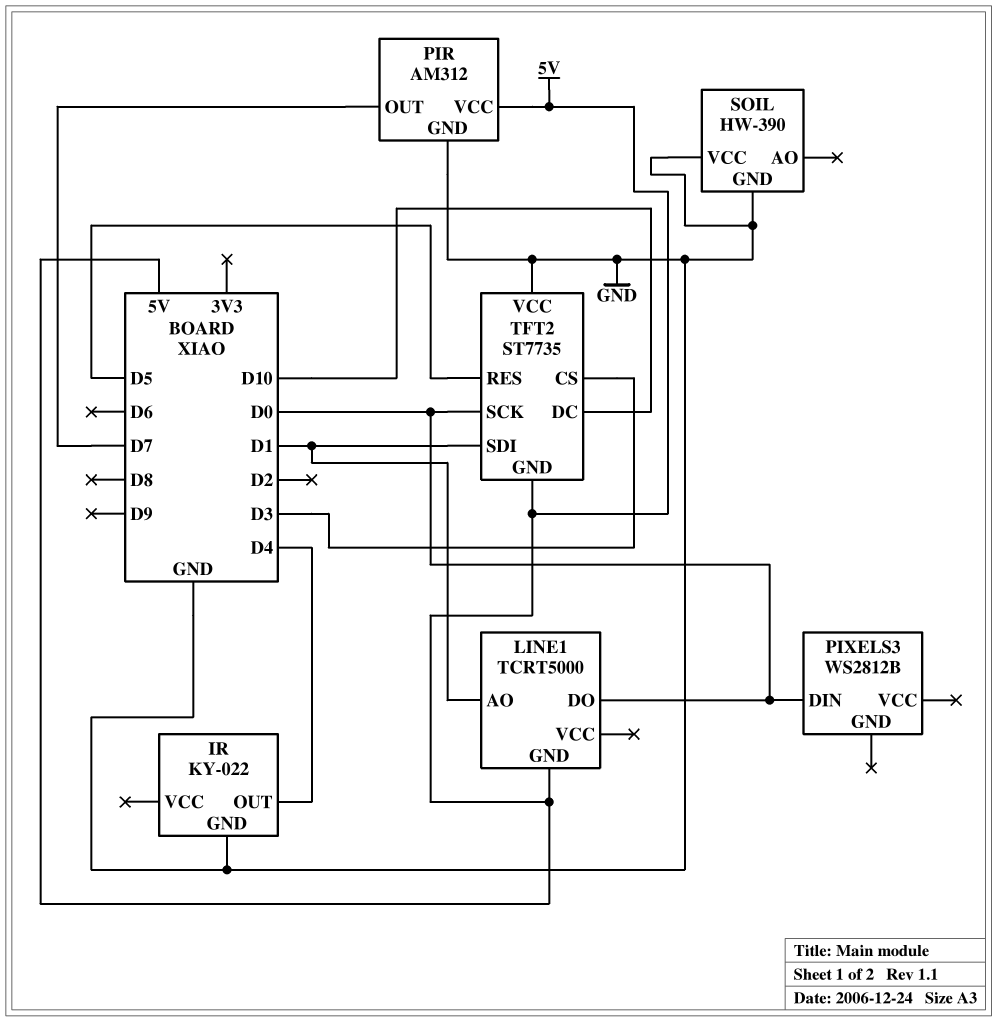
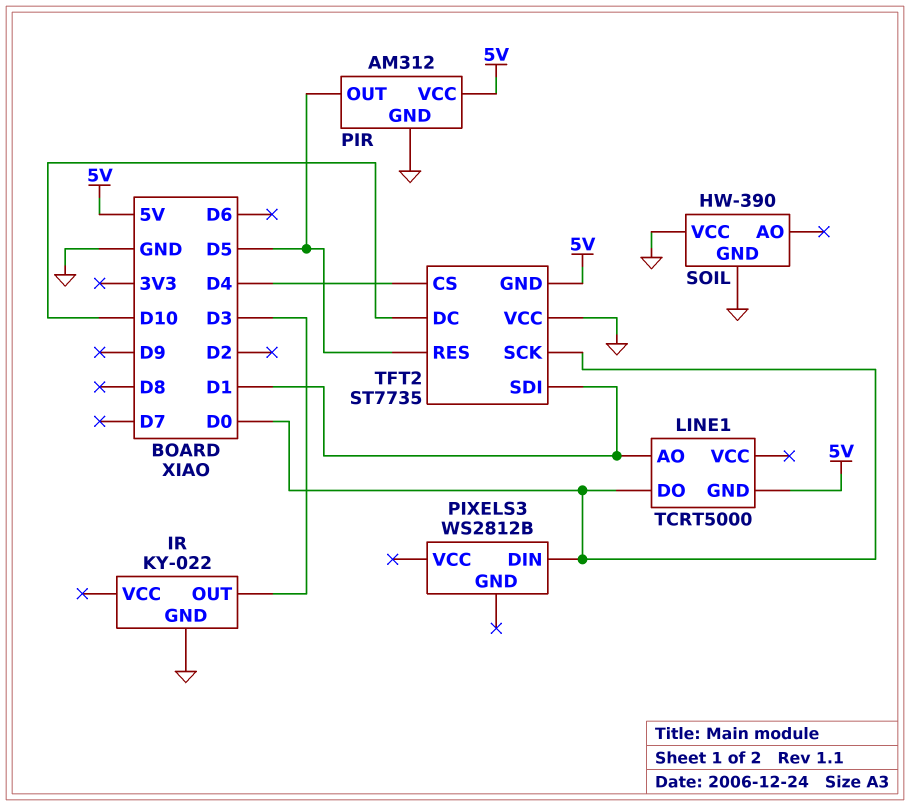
IR pin OUT: D4 -> D3
PIR pin OUT: D7 -> D5
TFT2 pin CS: D3 -> D4

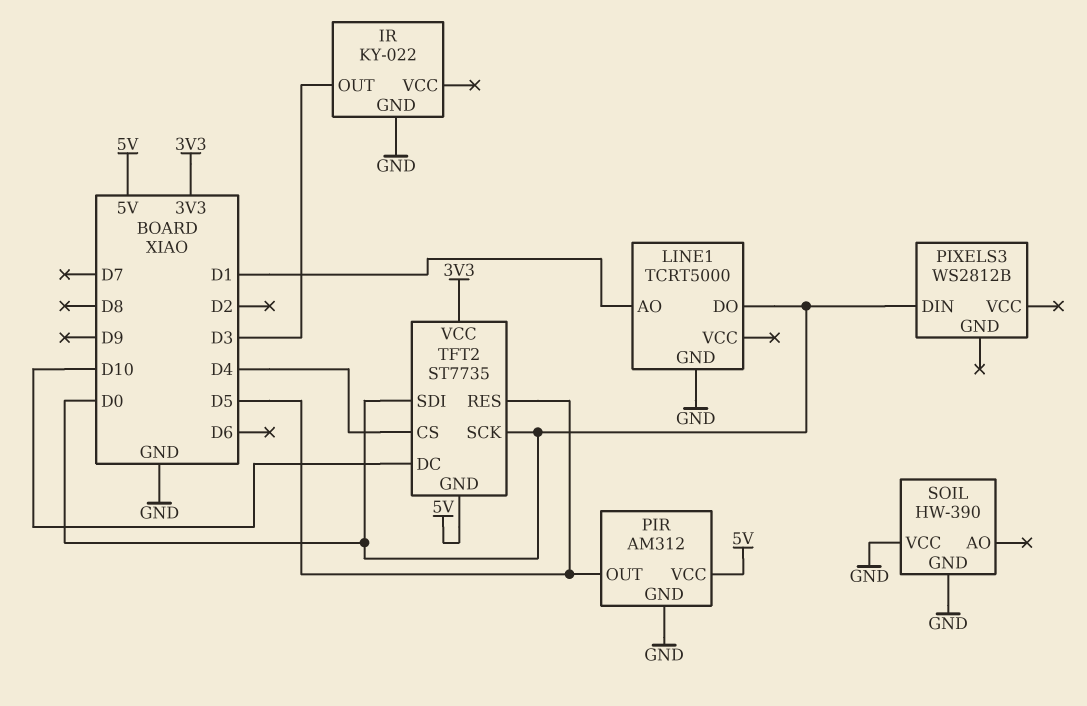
LINE1 pin GND: 5V -> GND
TFT2 pin SDI: D1 -> D0
TFT2 pin VCC: GND -> 3V3

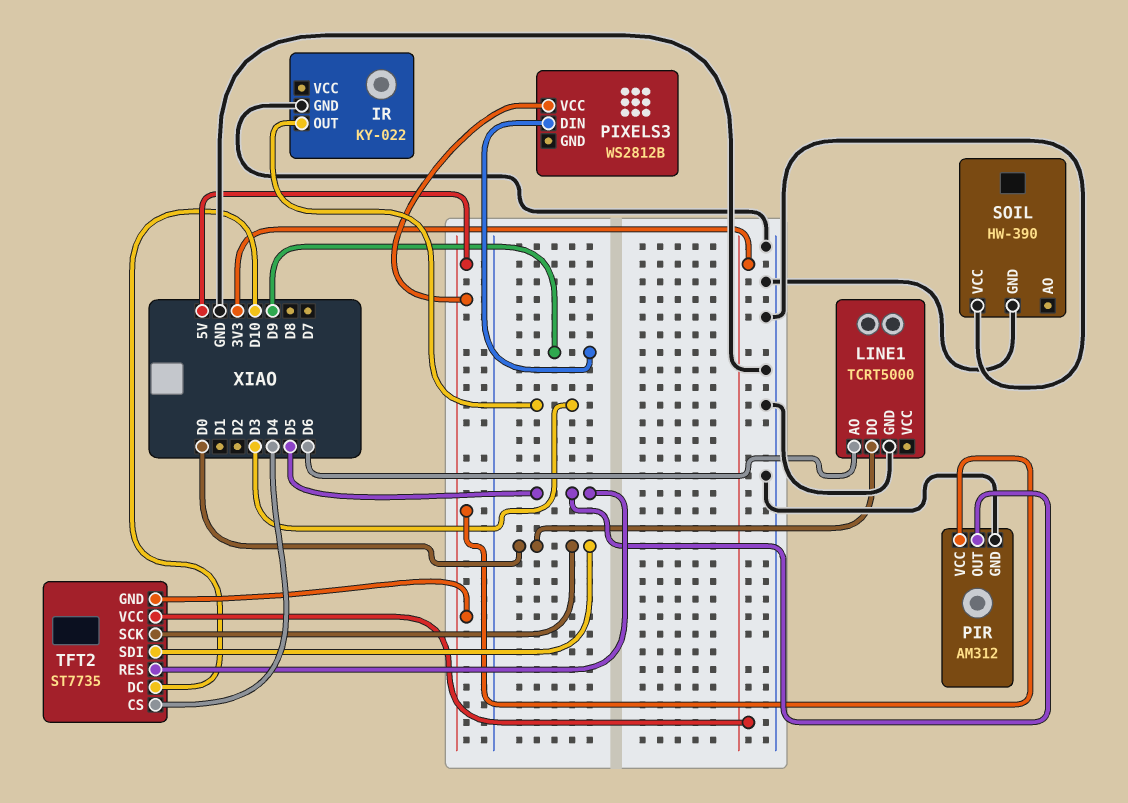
LINE1 pin AO: D1 -> D6
PIXELS3 pin DIN: D0 -> D9
PIXELS3 pin VCC: none -> 5V

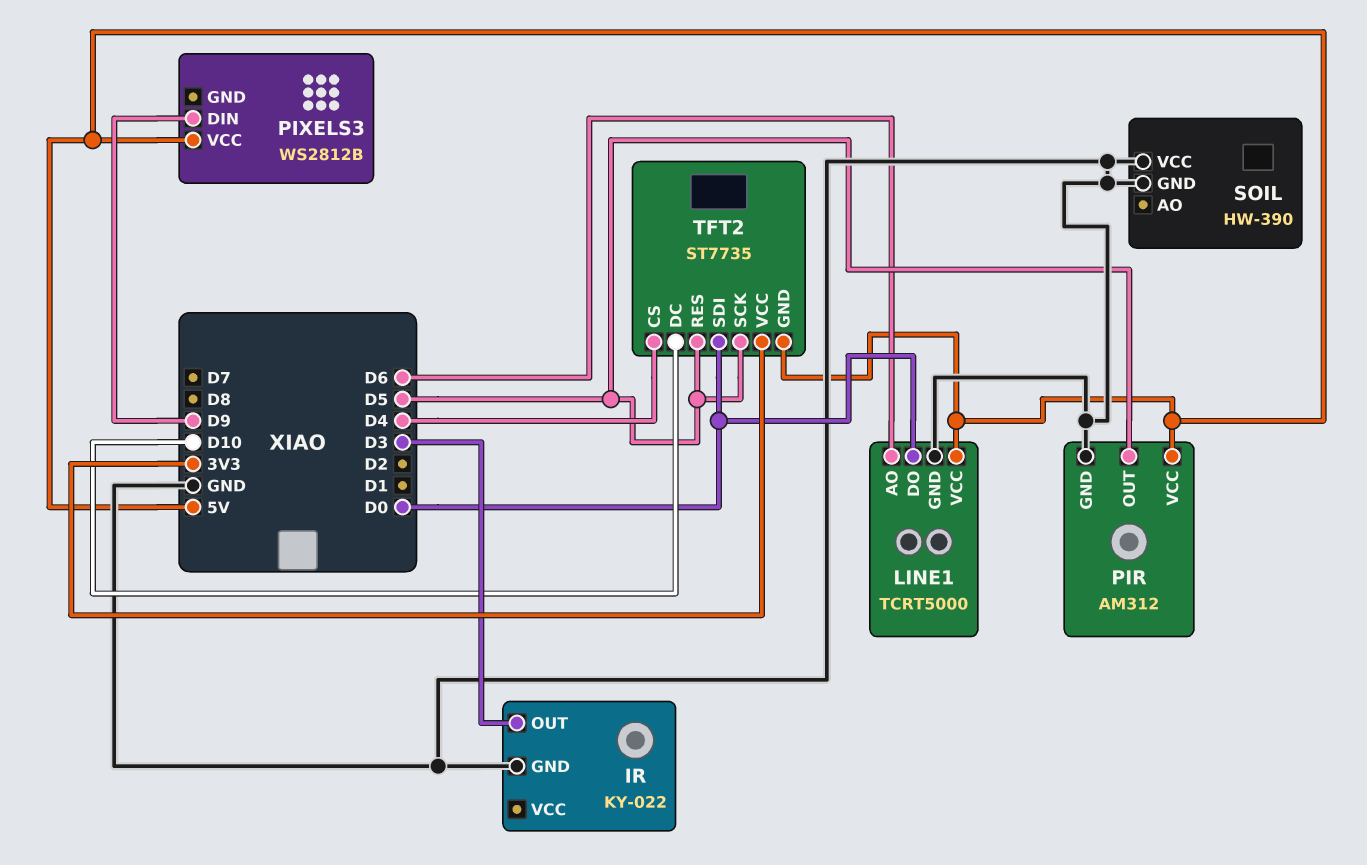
LINE1 pin VCC: none -> 5V
TFT2 pin SCK: D0 -> D5

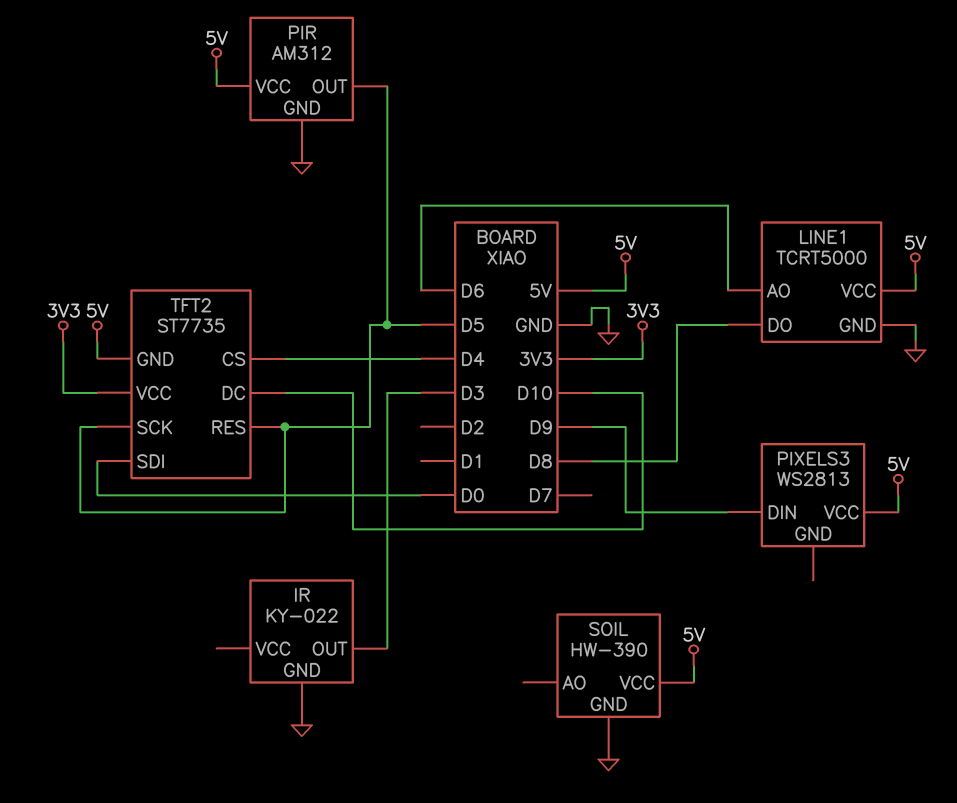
LINE1 pin DO: D0 -> D8
PIXELS3: WS2812B -> WS2813
SOIL pin VCC: GND -> 5V

